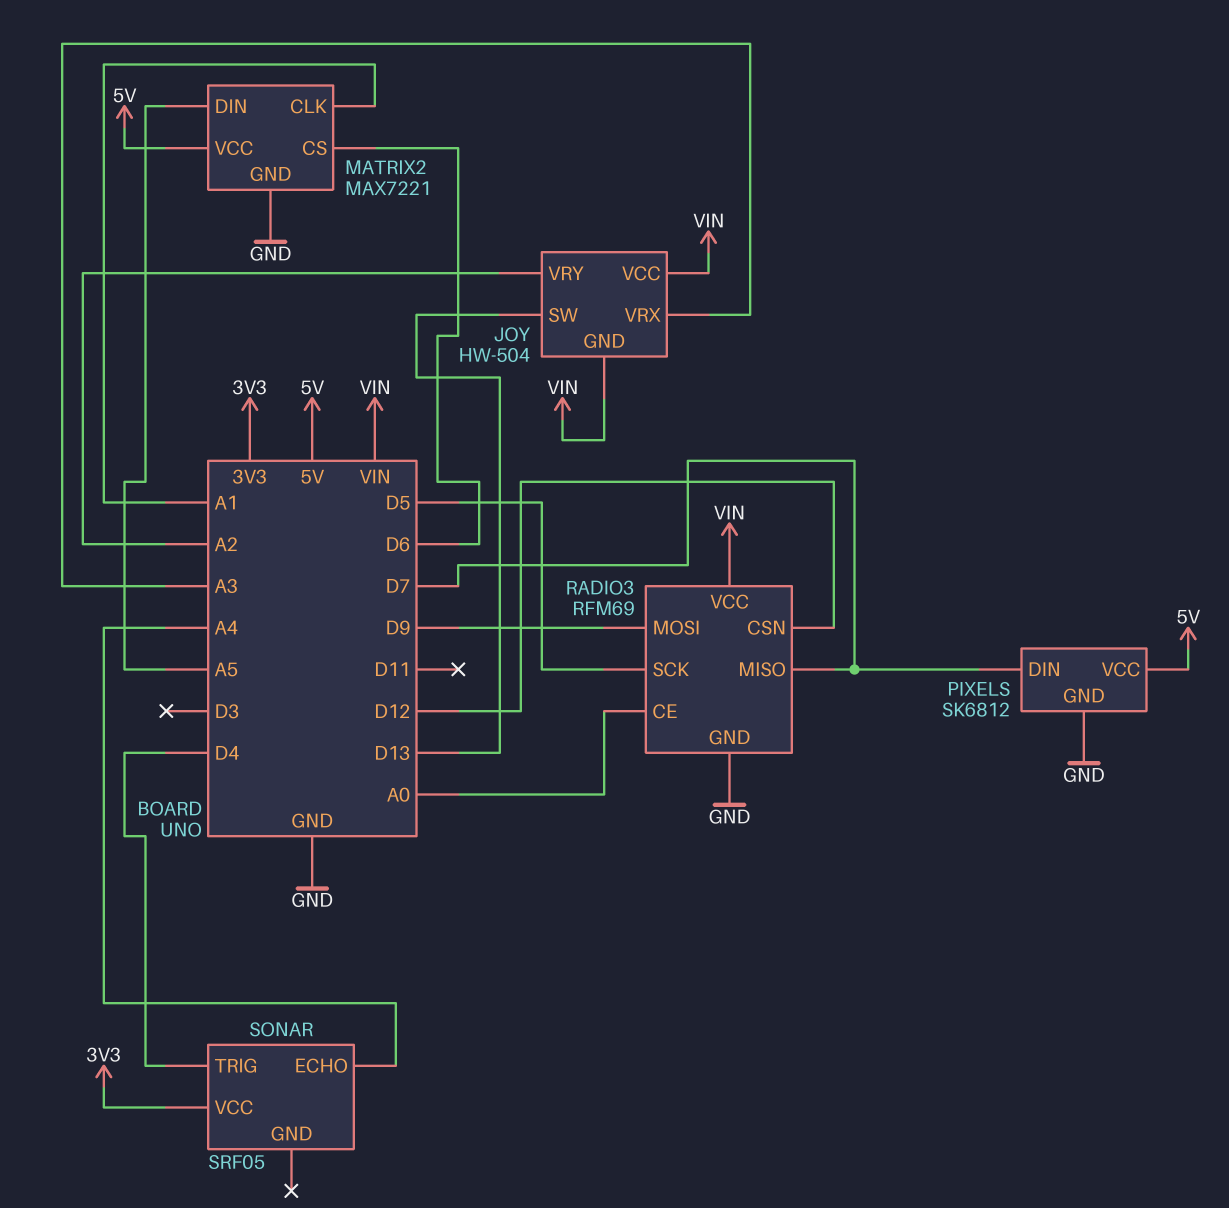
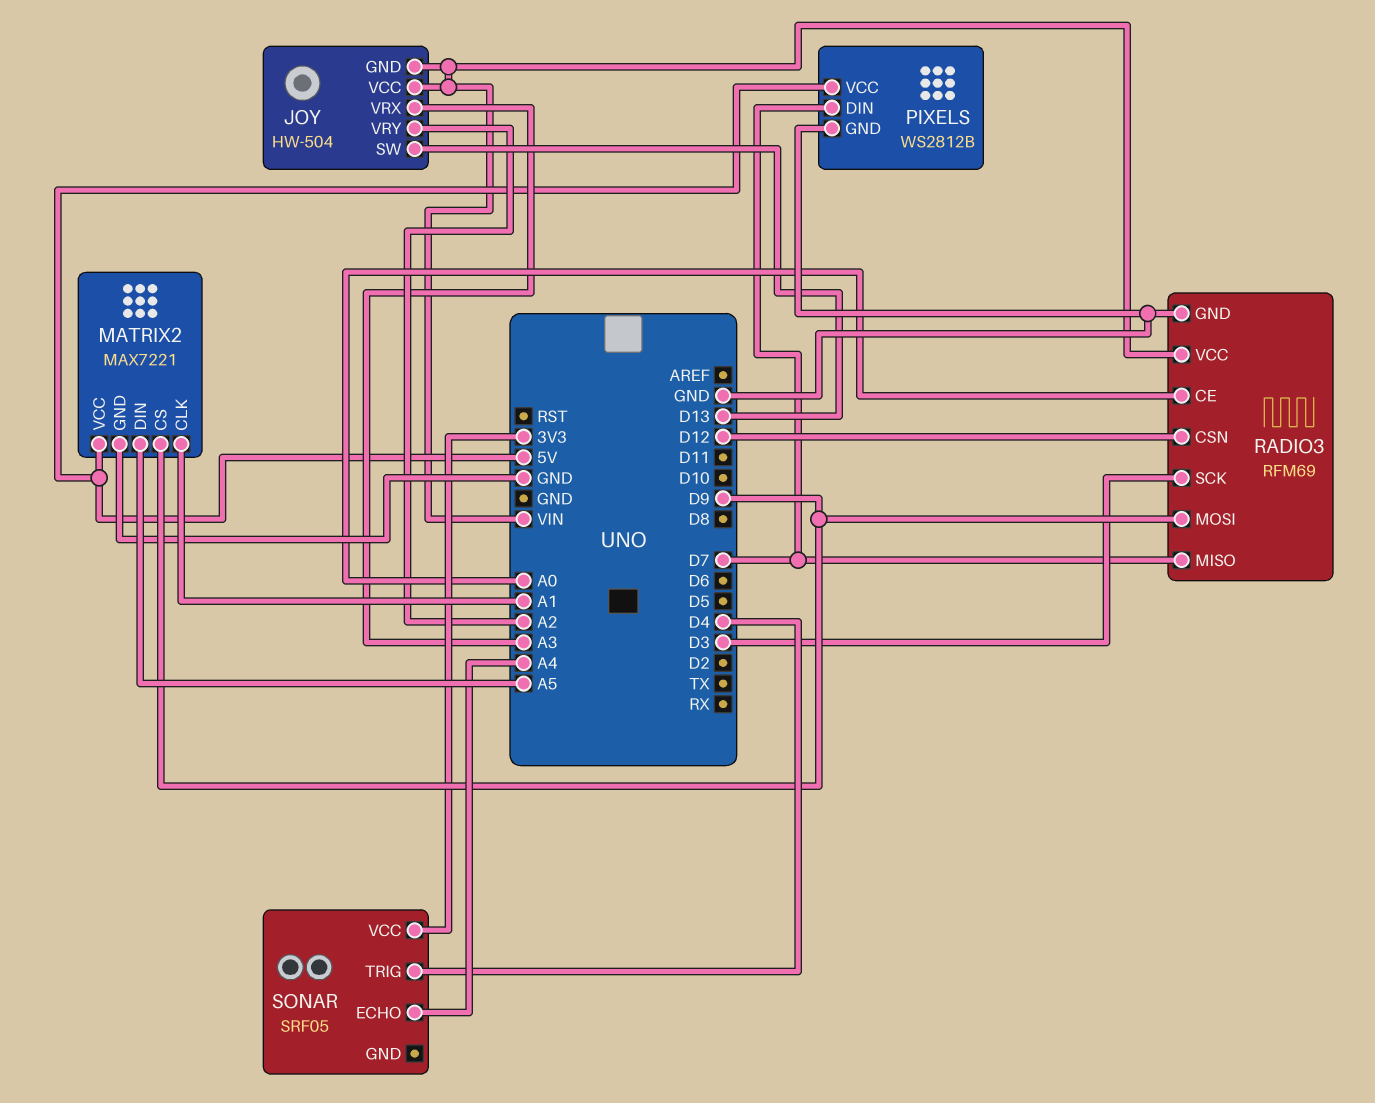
MATRIX2 pin CS: D6 -> D9
PIXELS: SK6812 -> WS2812B
RADIO3 pin SCK: D5 -> D3

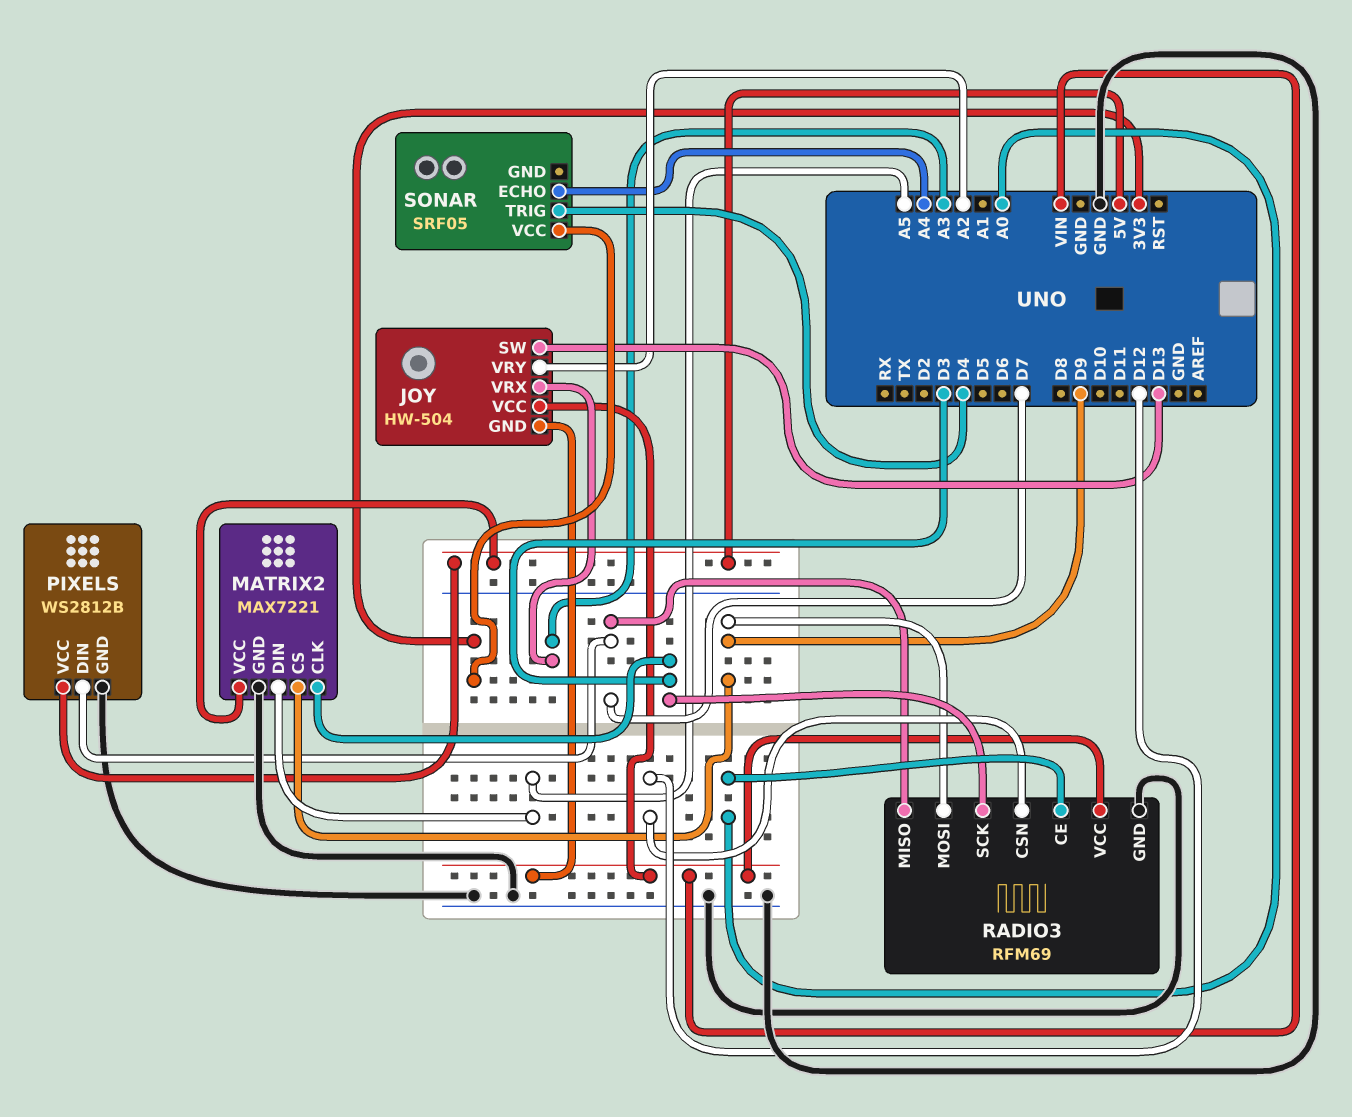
MATRIX2 pin CLK: A1 -> D3

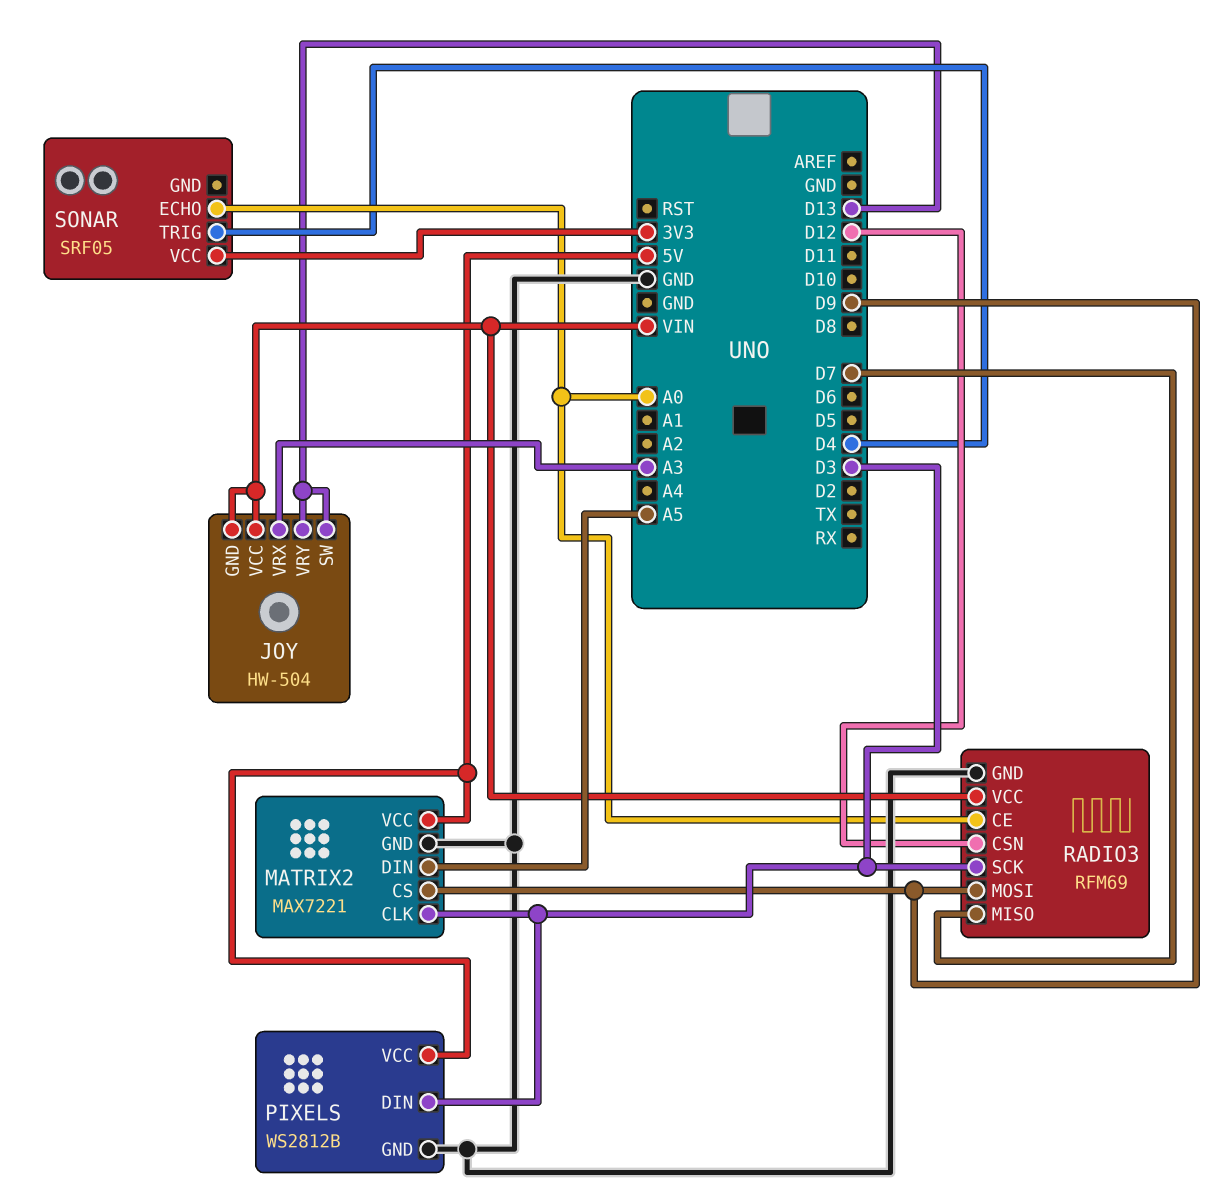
JOY pin VRY: A2 -> D13
PIXELS pin DIN: D7 -> D3
SONAR pin ECHO: A4 -> A0

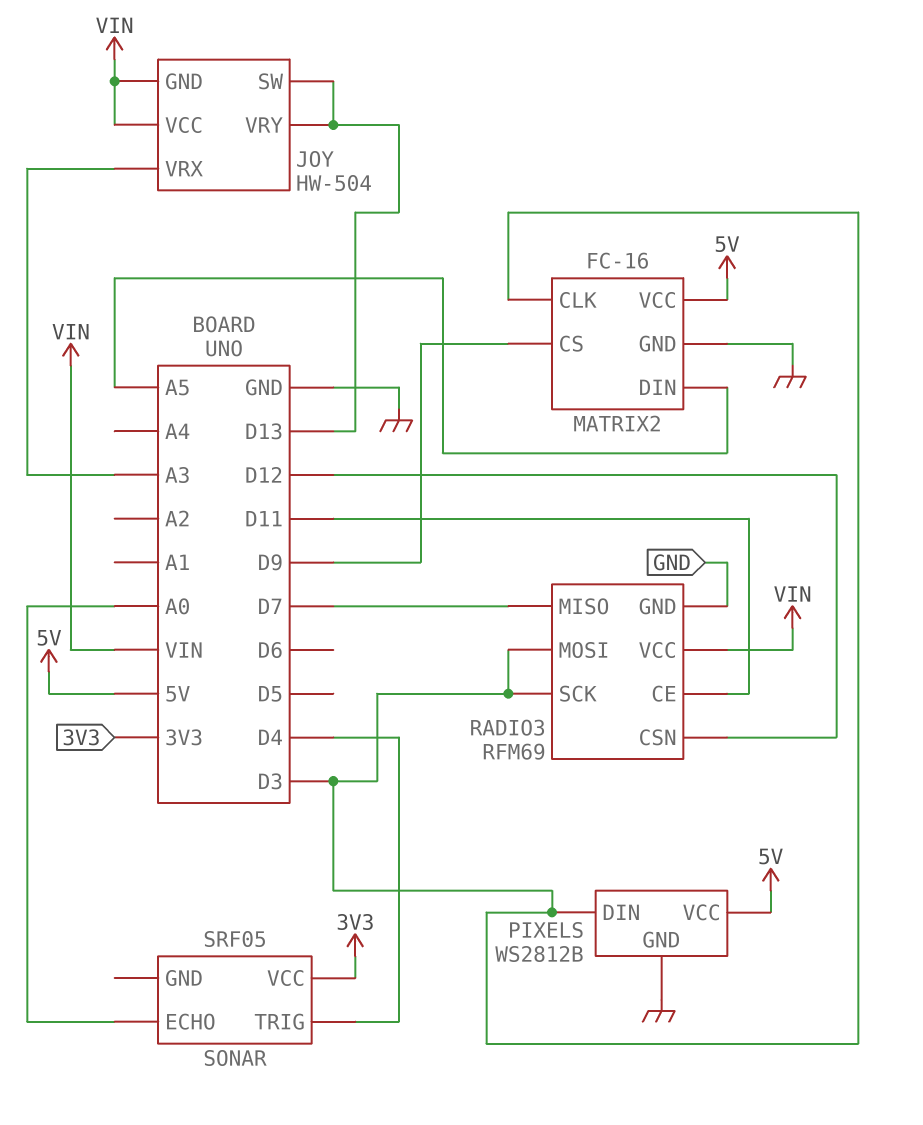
MATRIX2: MAX7221 -> FC-16
RADIO3 pin CE: A0 -> D11
RADIO3 pin MOSI: D9 -> D3

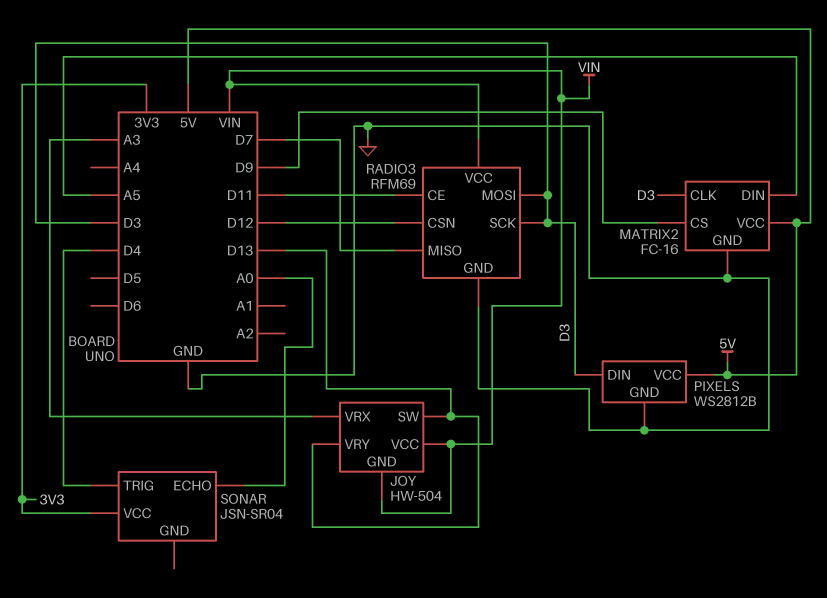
SONAR: SRF05 -> JSN-SR04

